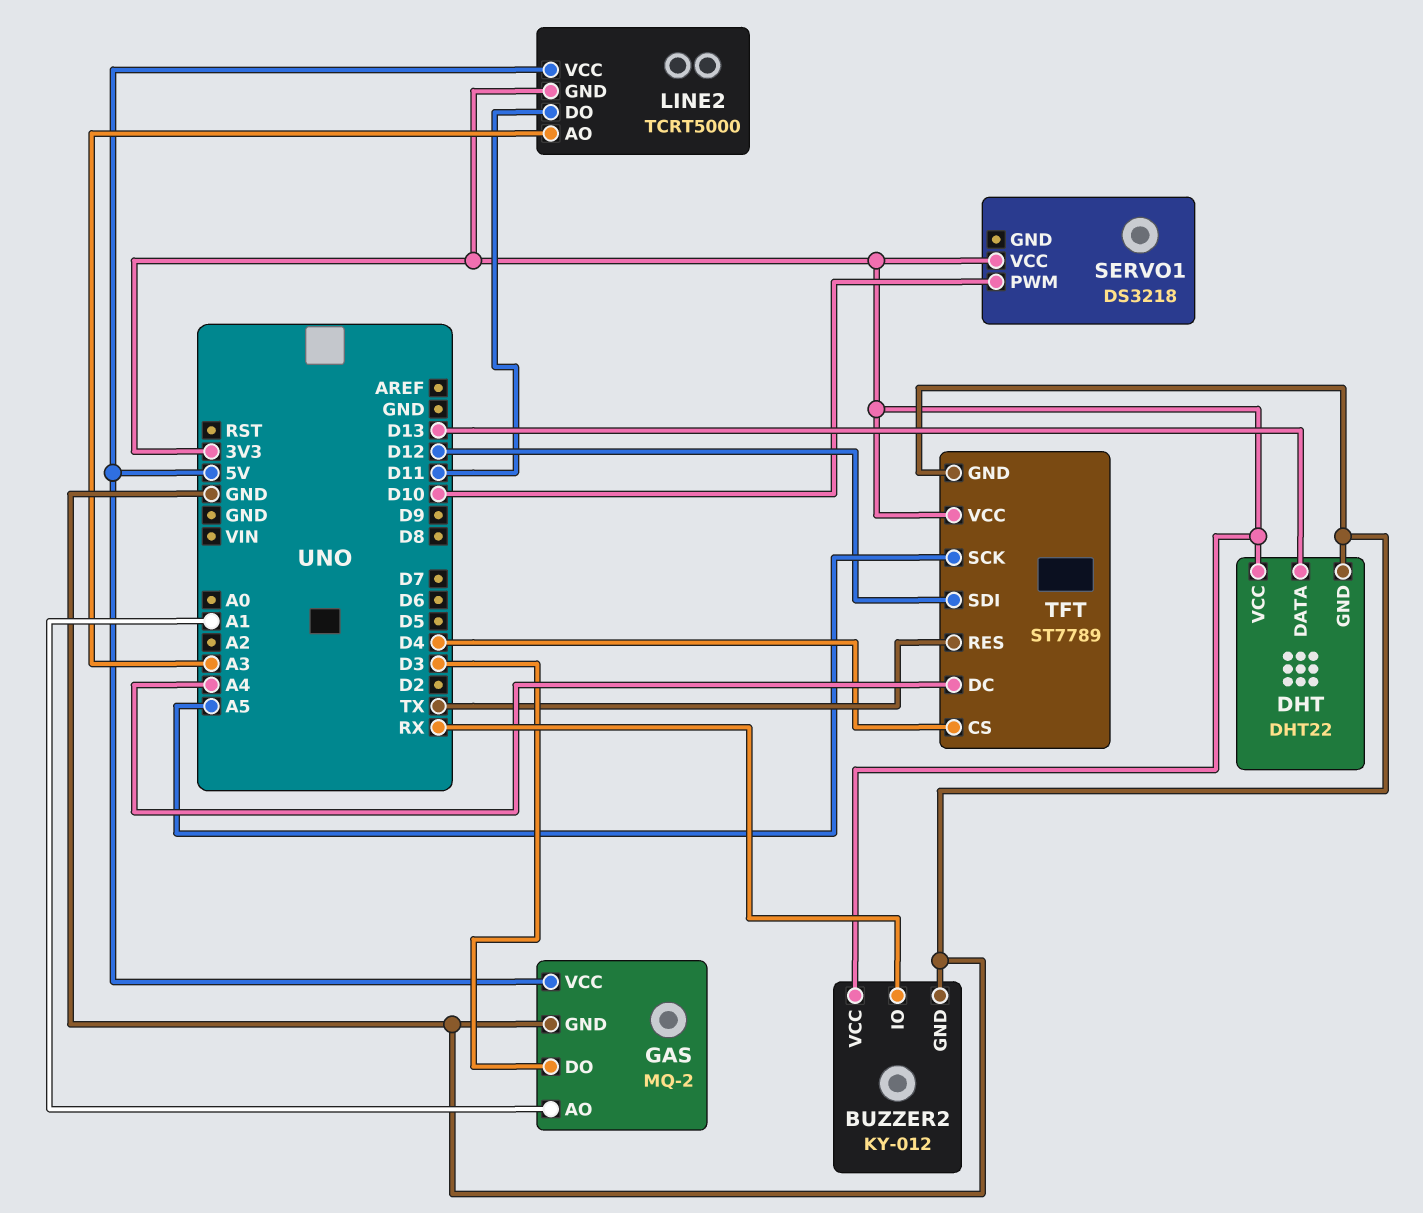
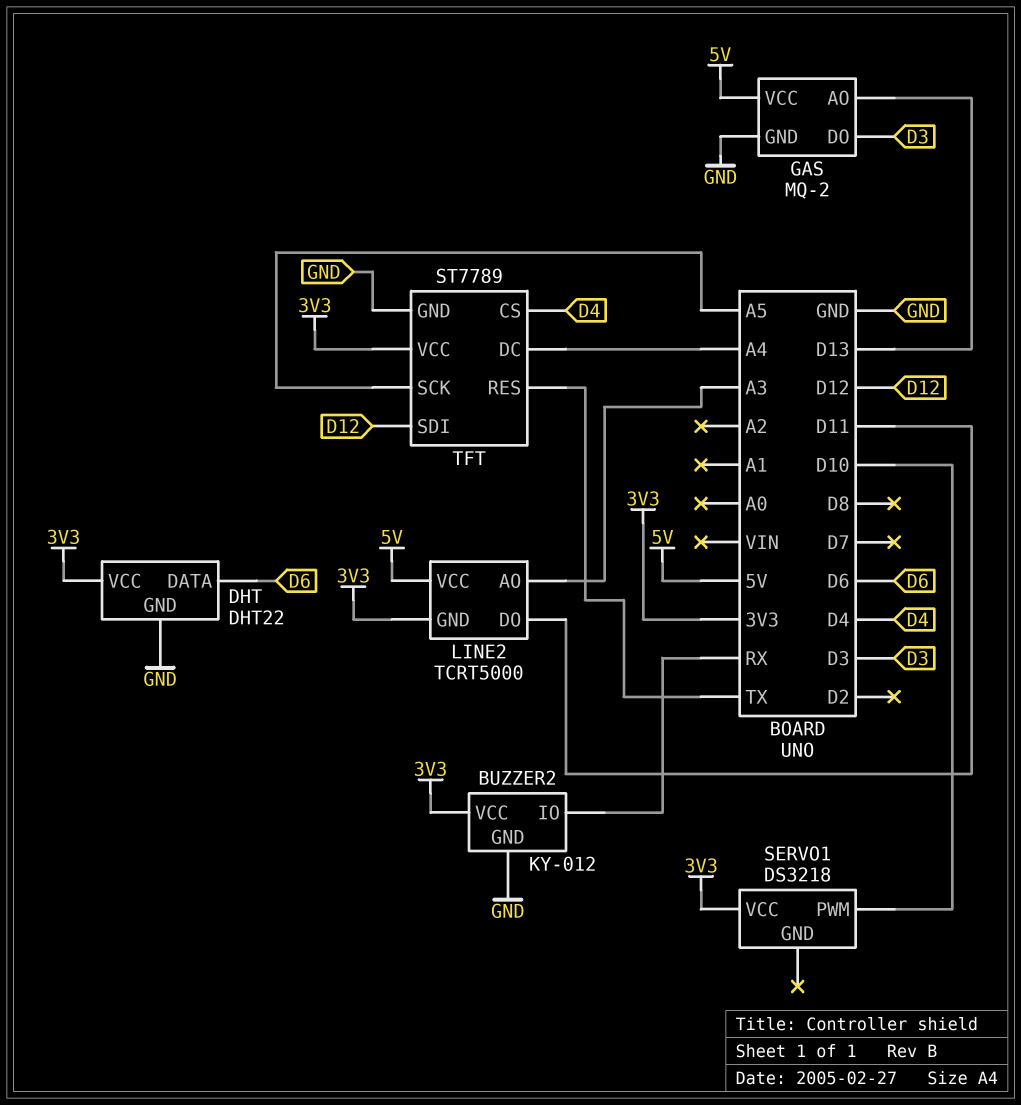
DHT pin DATA: D13 -> D6
GAS pin AO: A1 -> D13

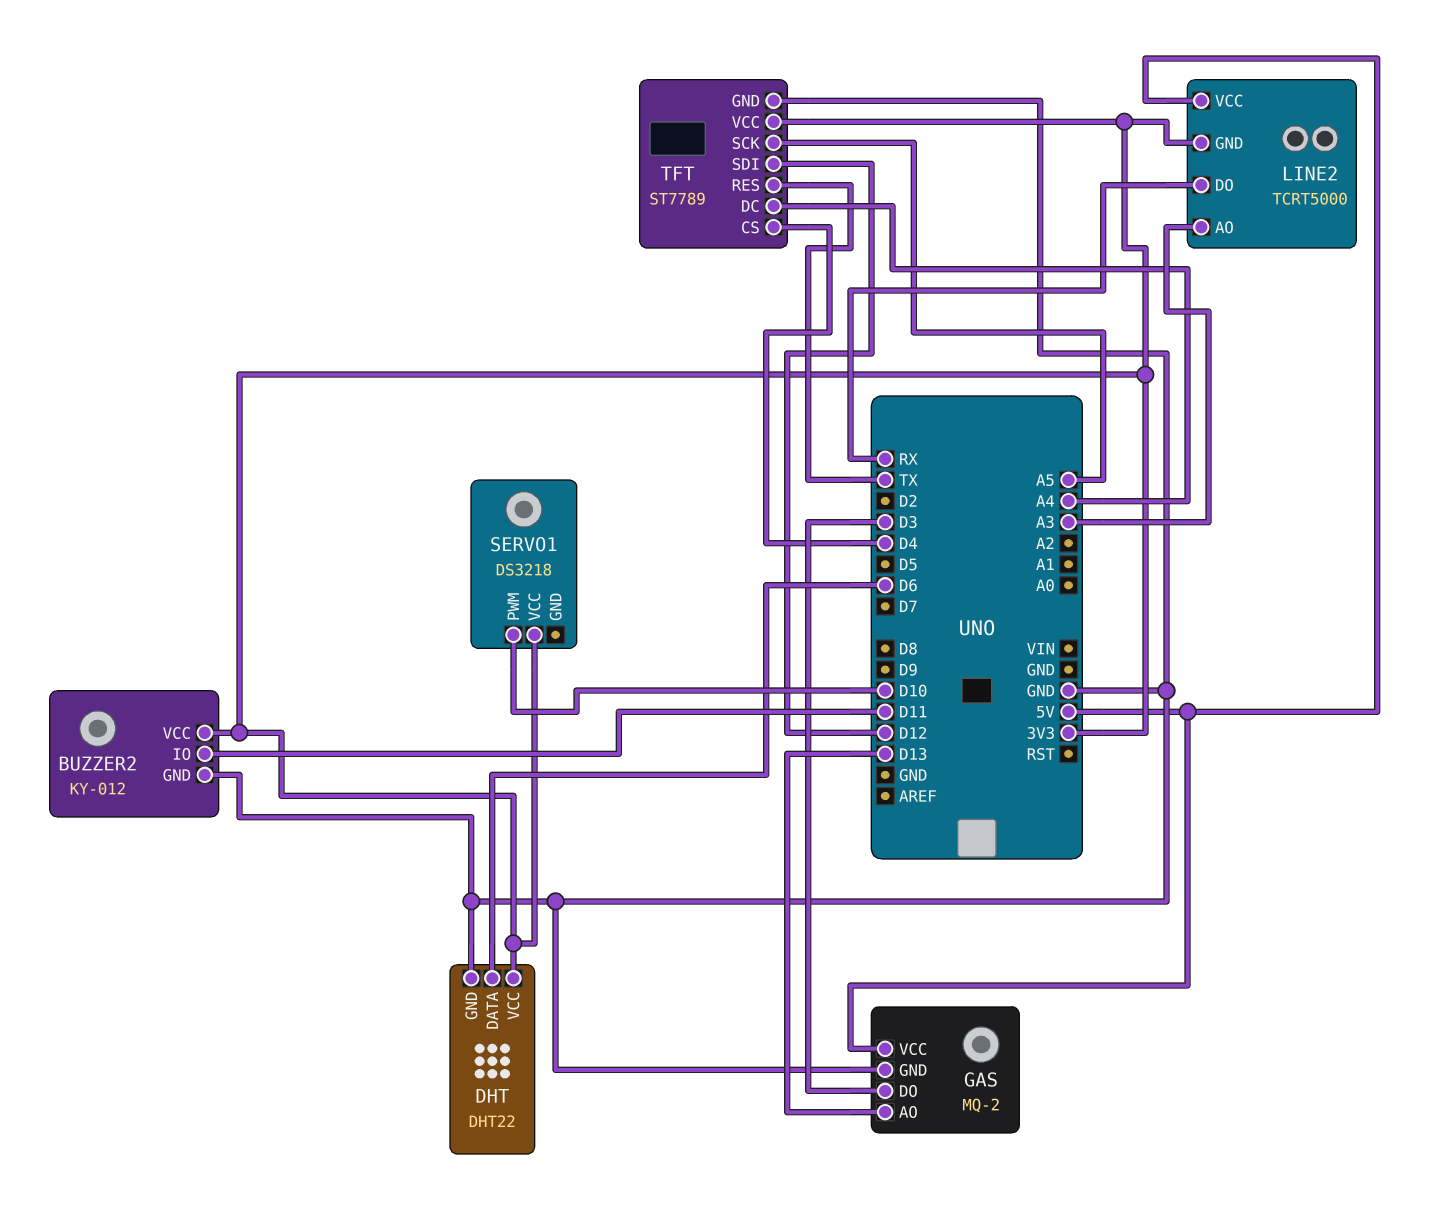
BUZZER2 pin IO: RX -> D11
LINE2 pin DO: D11 -> RX

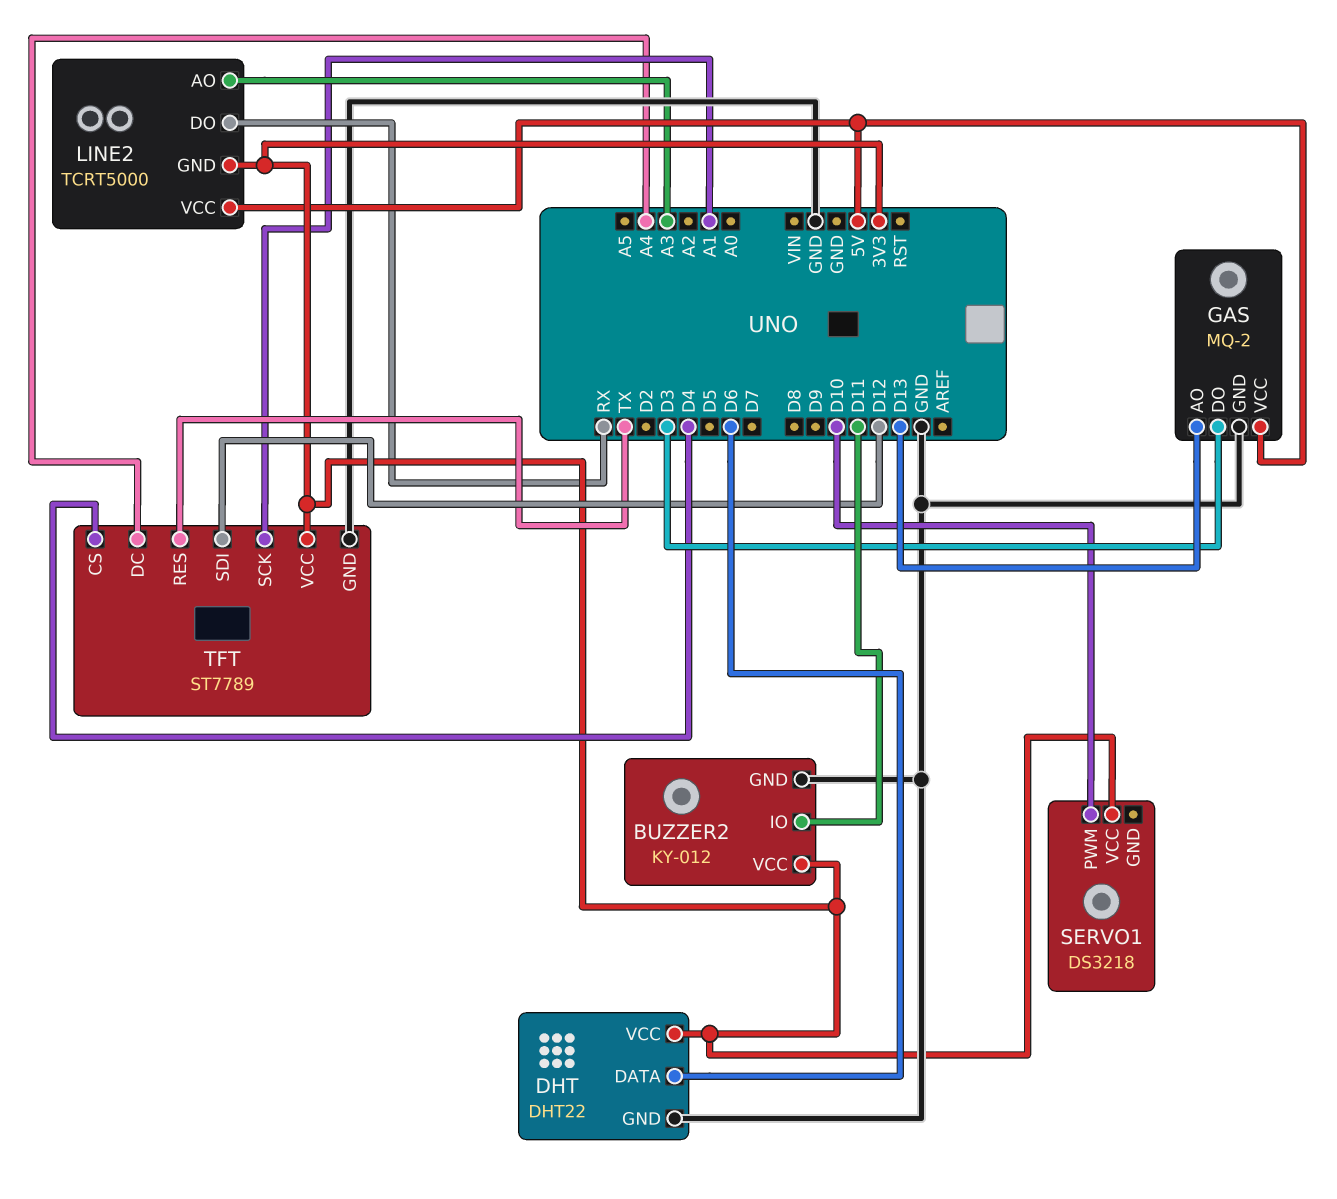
TFT pin SCK: A5 -> A1

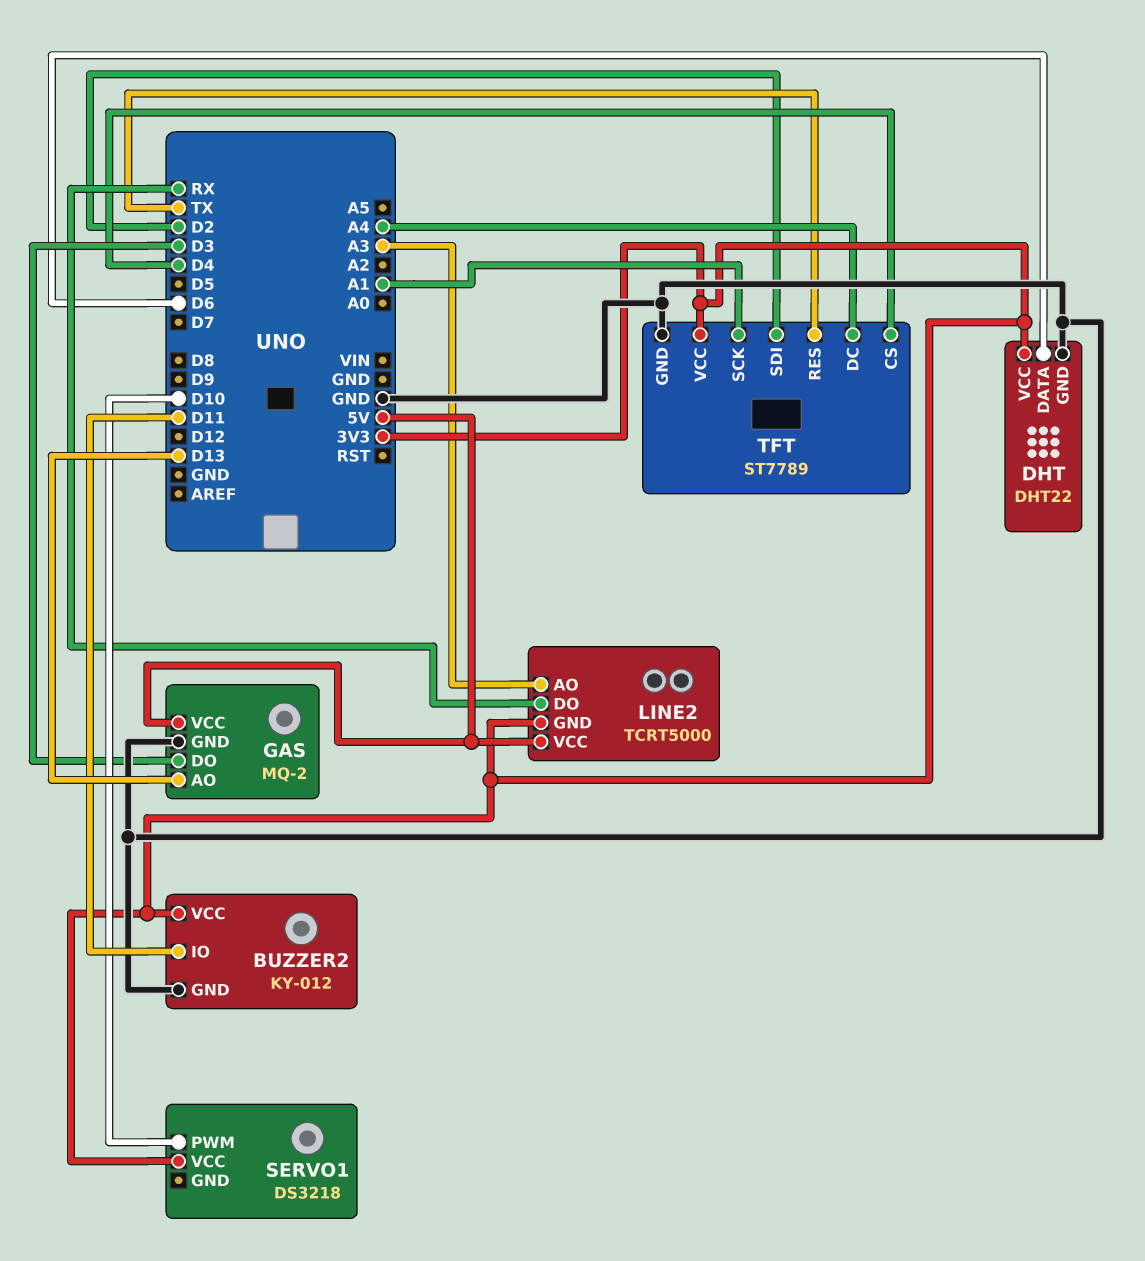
TFT pin SDI: D12 -> D2

